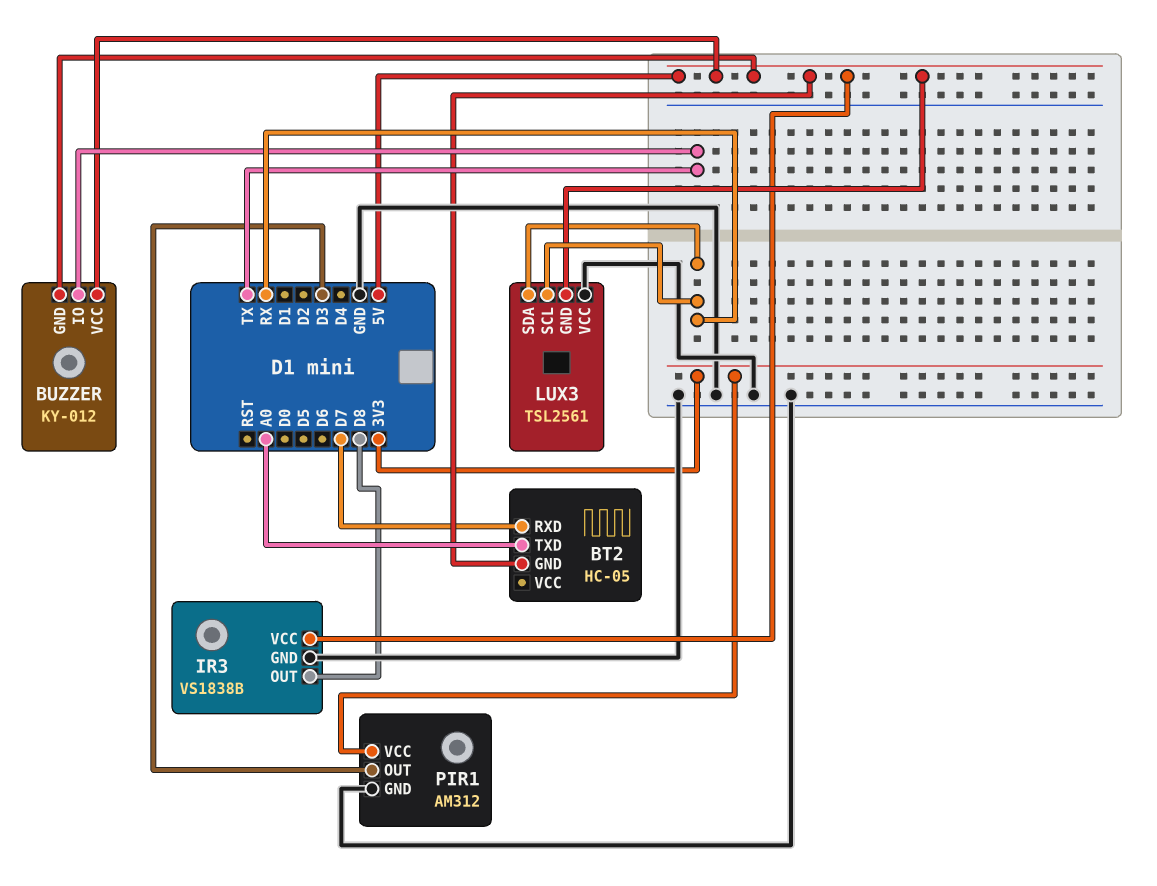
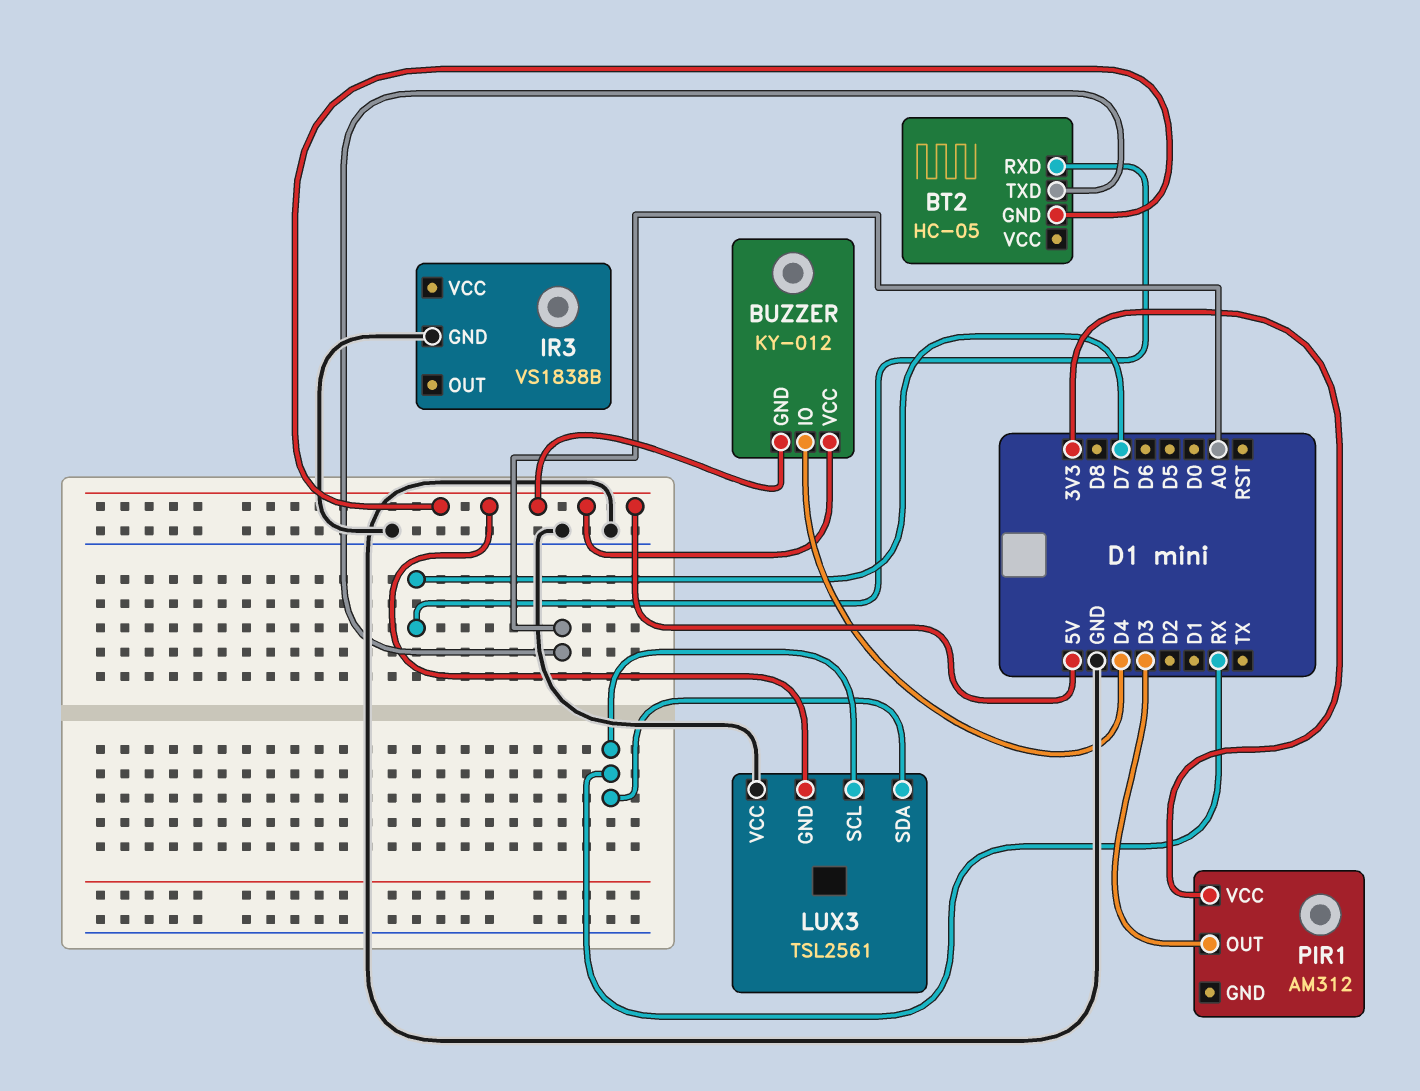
BUZZER pin IO: TX -> D4
IR3 pin OUT: D8 -> none
IR3 pin VCC: 5V -> none
PIR1 pin GND: GND -> none

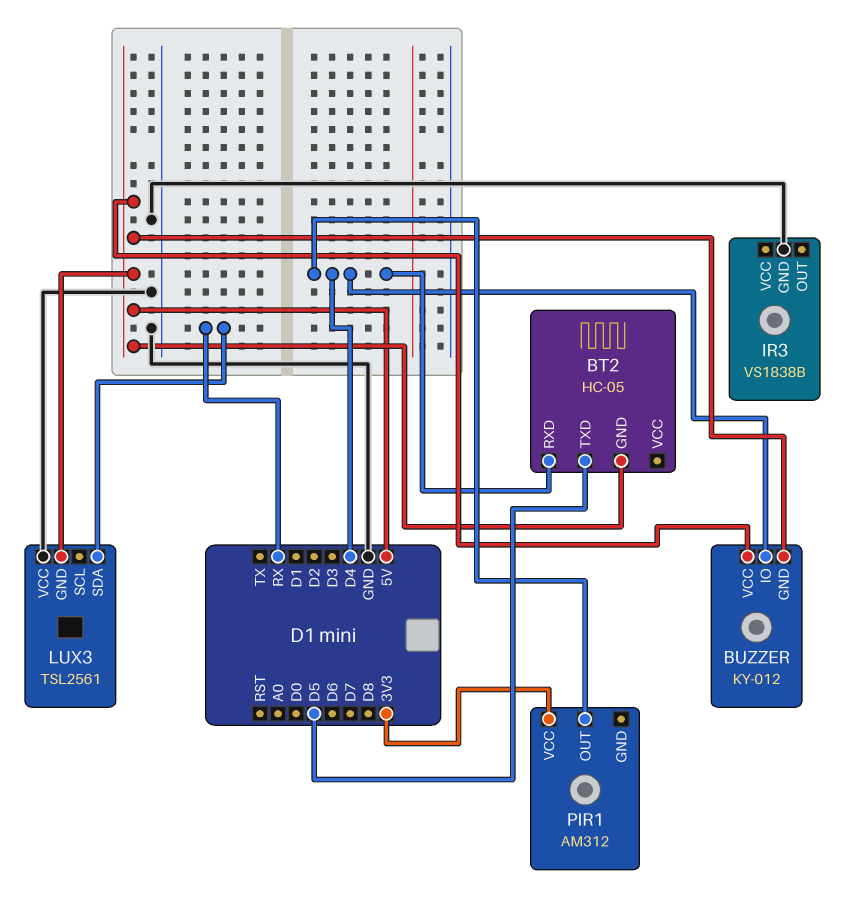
BT2 pin RXD: D7 -> D4
BT2 pin TXD: A0 -> D5
LUX3 pin SCL: RX -> none
PIR1 pin OUT: D3 -> D4

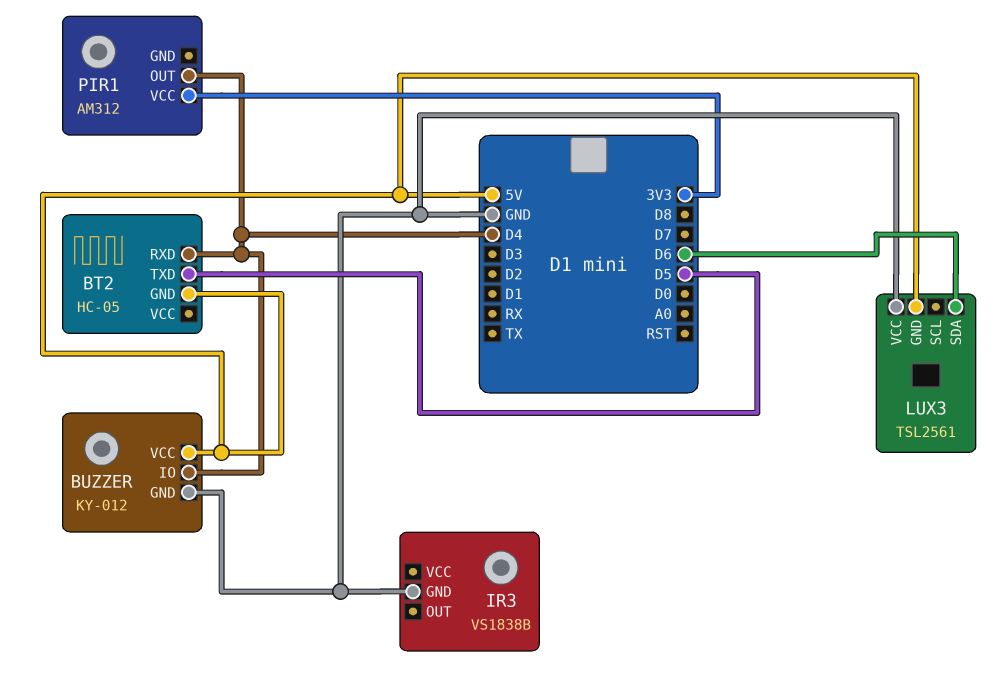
BUZZER pin GND: 5V -> GND
LUX3 pin SDA: RX -> D6

